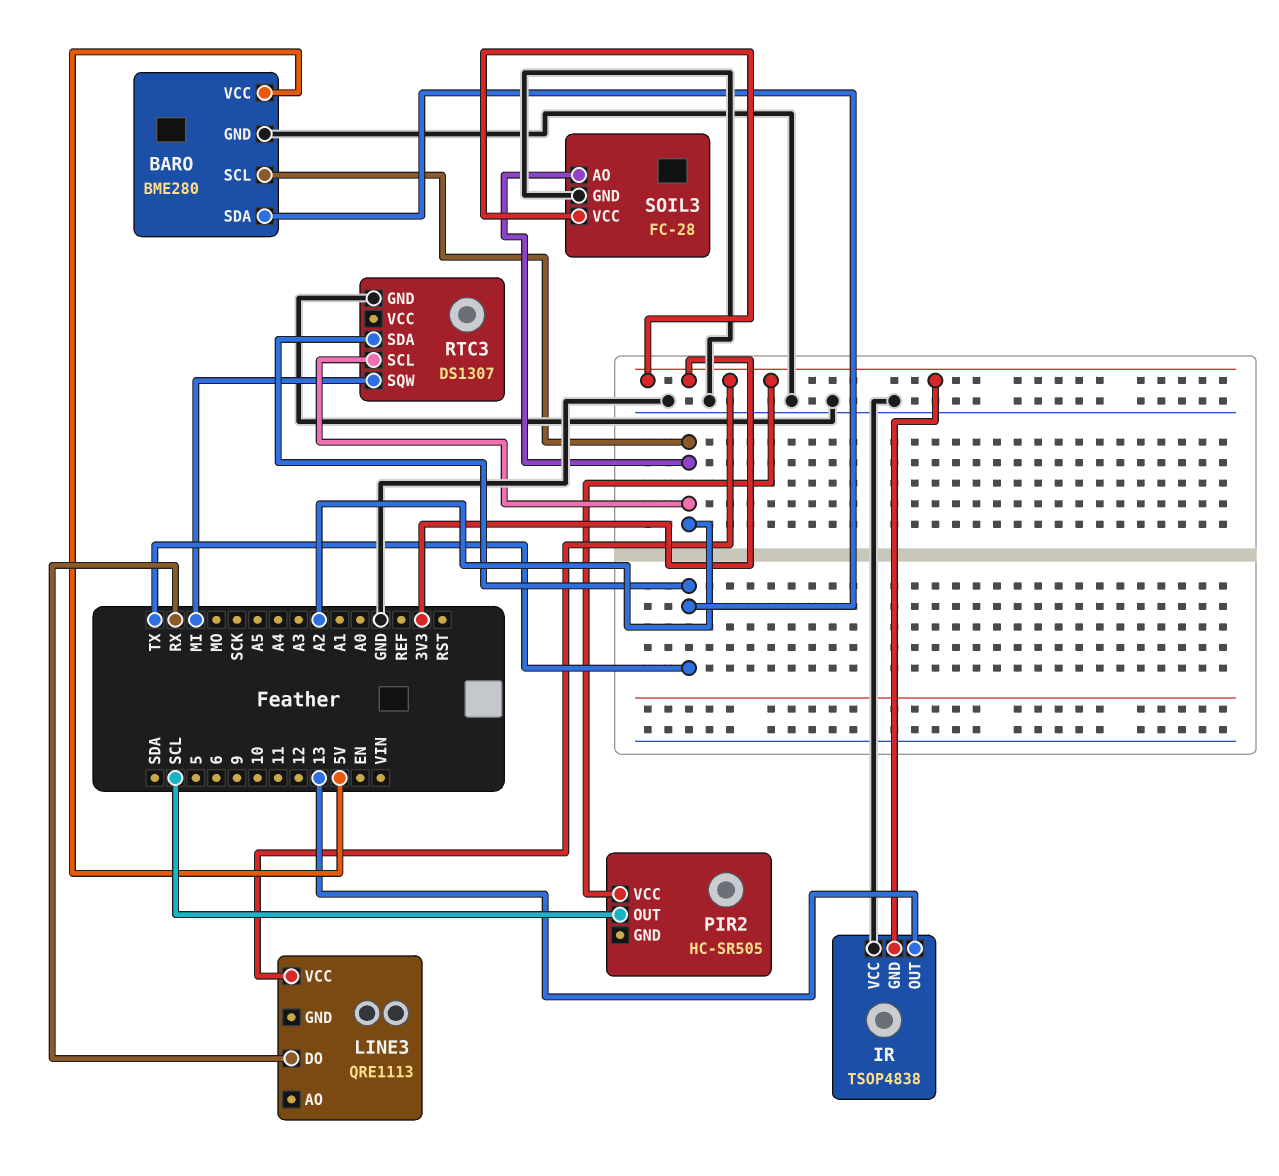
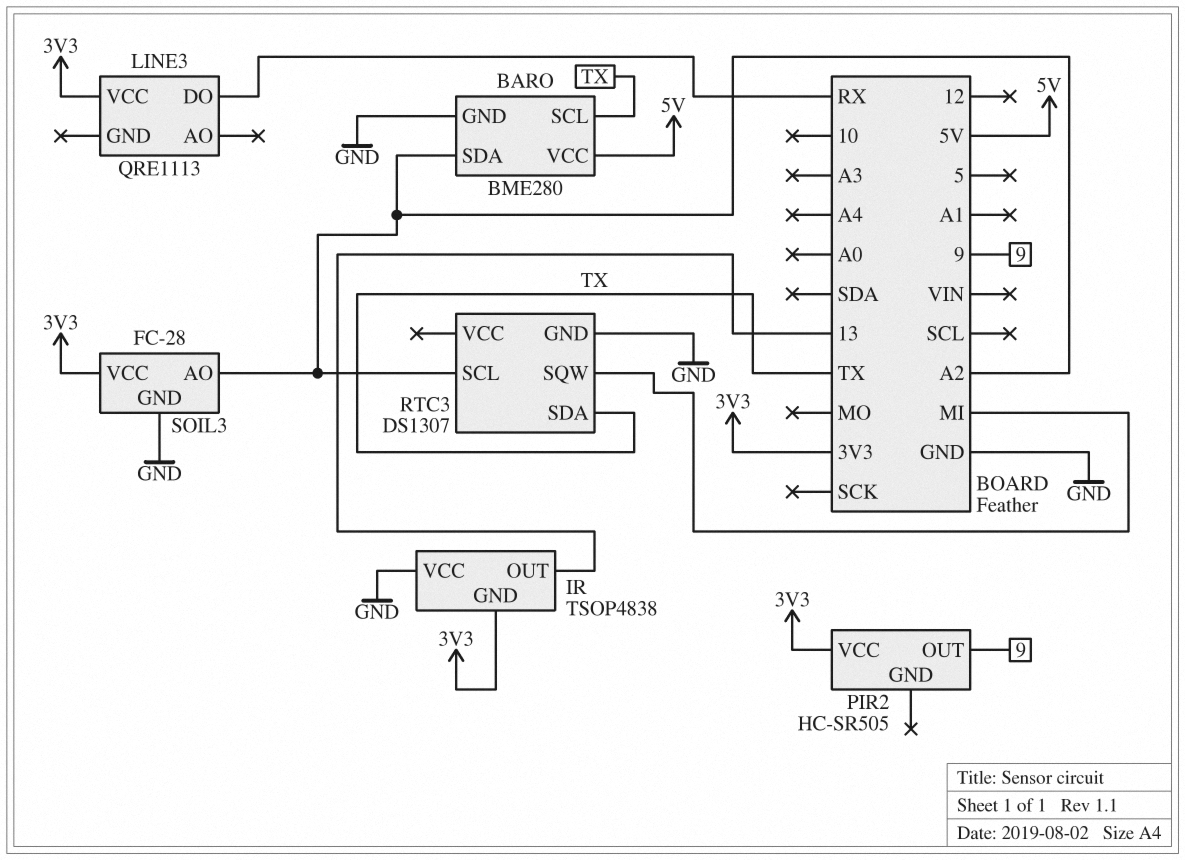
BARO pin SCL: A2 -> TX
BARO pin SDA: TX -> A2
PIR2 pin OUT: SCL -> 9

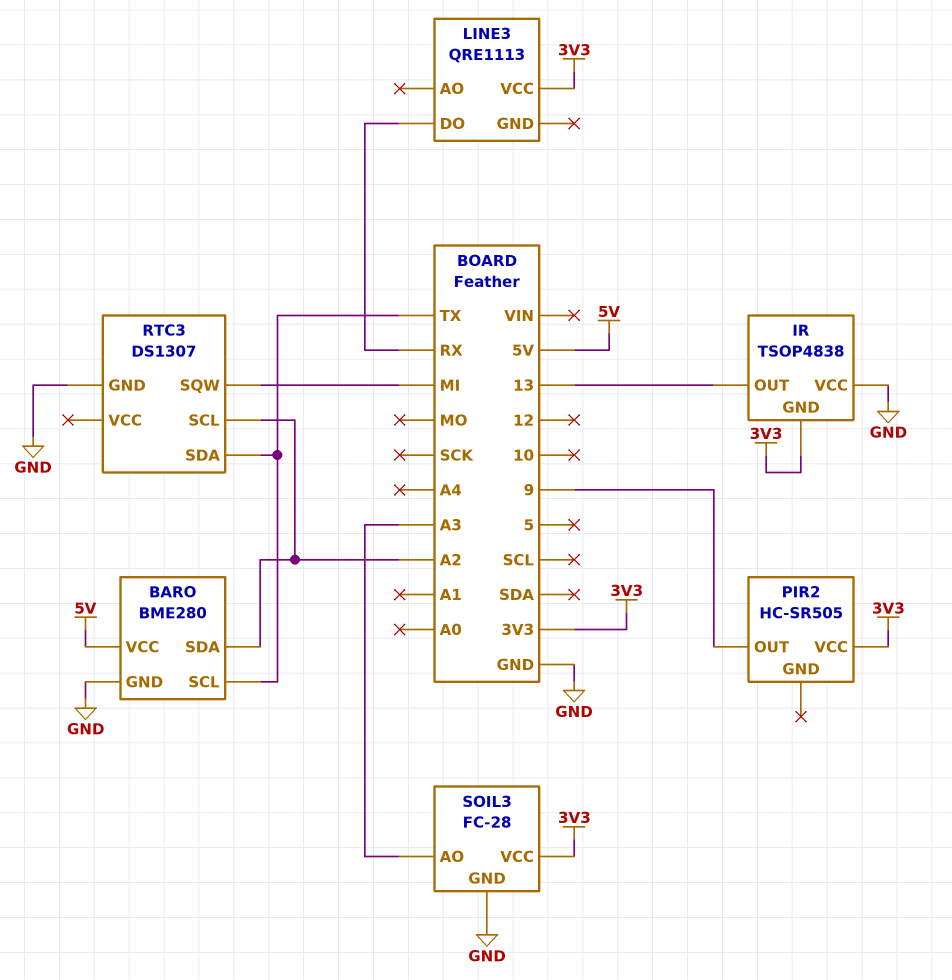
SOIL3 pin AO: A2 -> A3

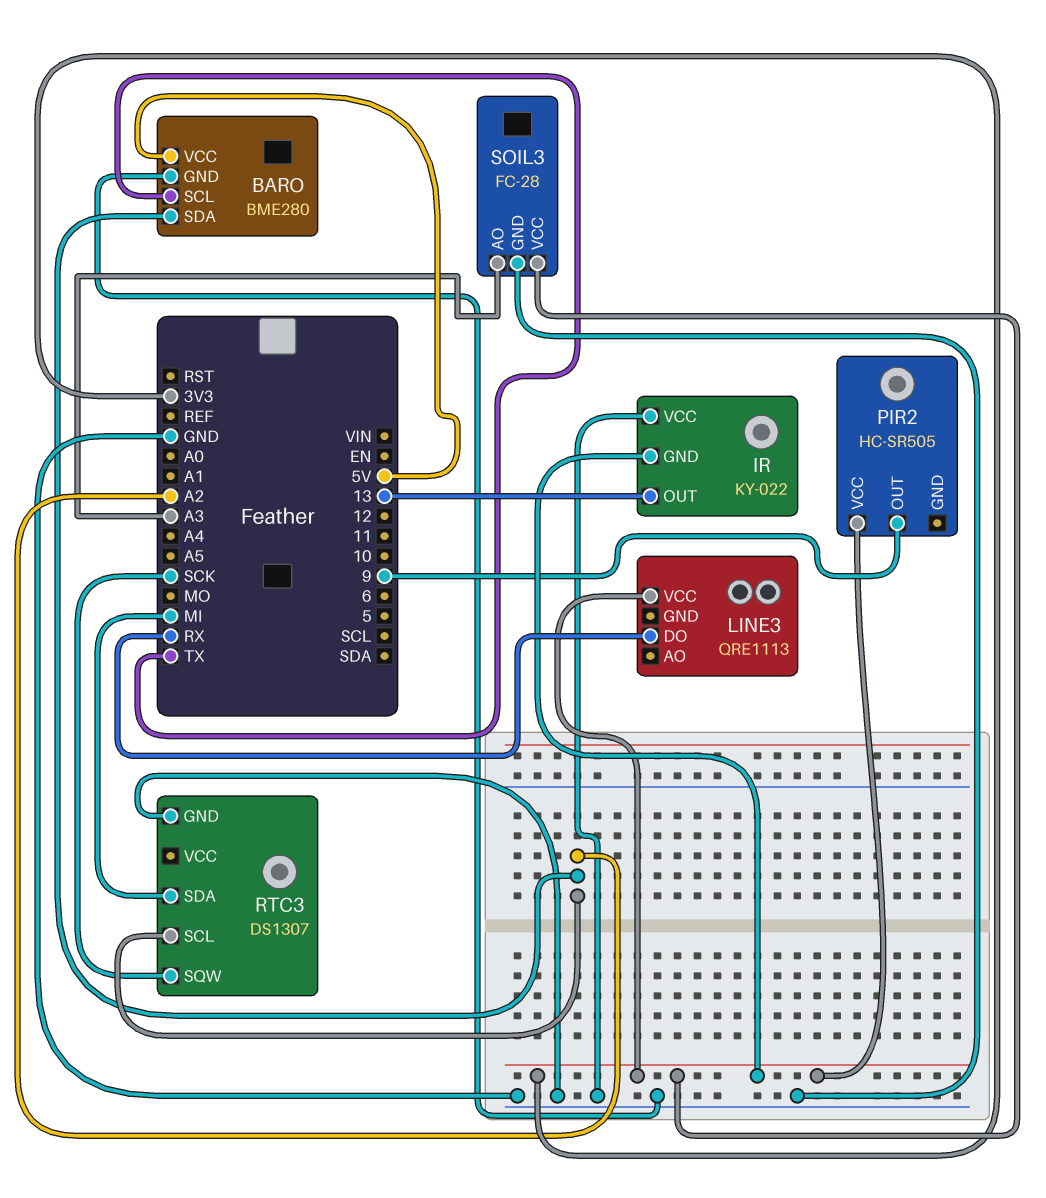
IR: TSOP4838 -> KY-022
RTC3 pin SDA: TX -> MI
RTC3 pin SQW: MI -> SCK

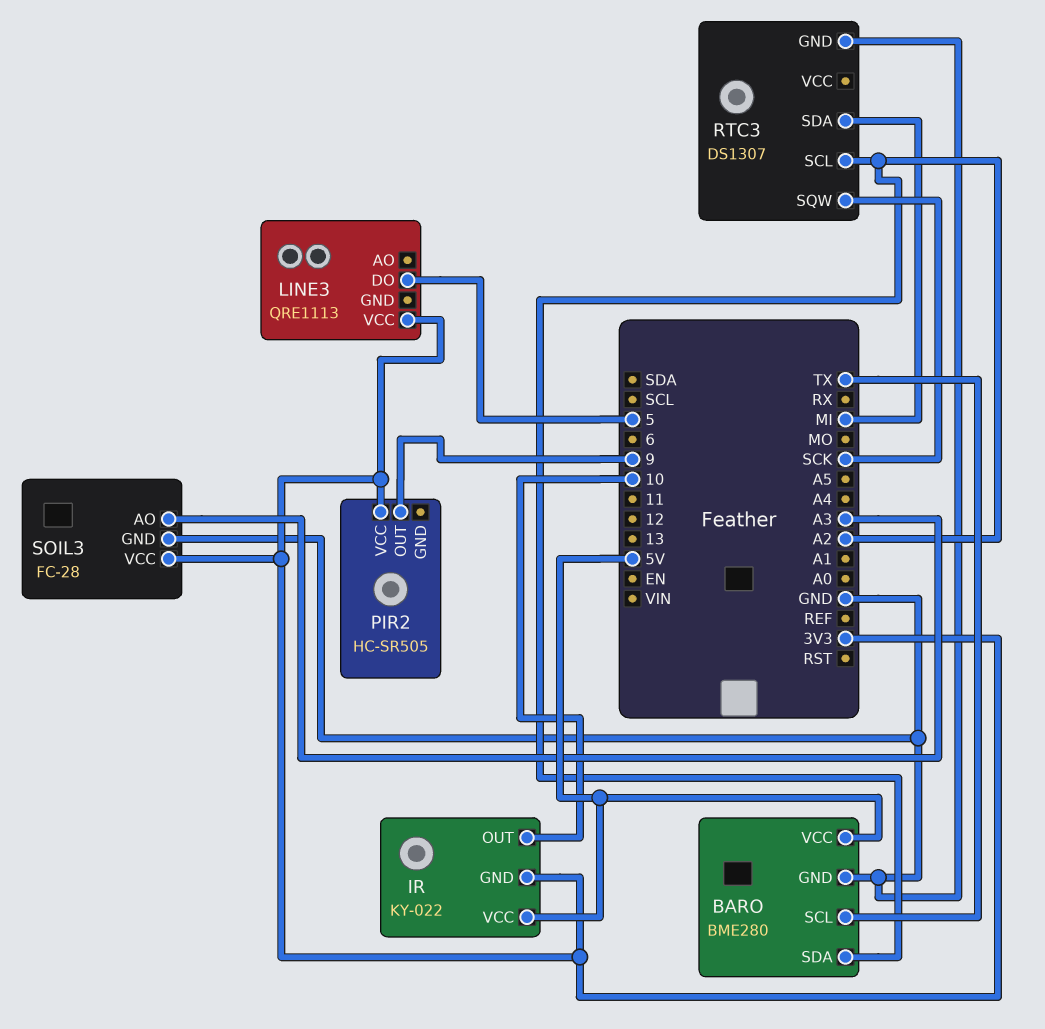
IR pin OUT: 13 -> 10
IR pin VCC: GND -> 5V
LINE3 pin DO: RX -> 5

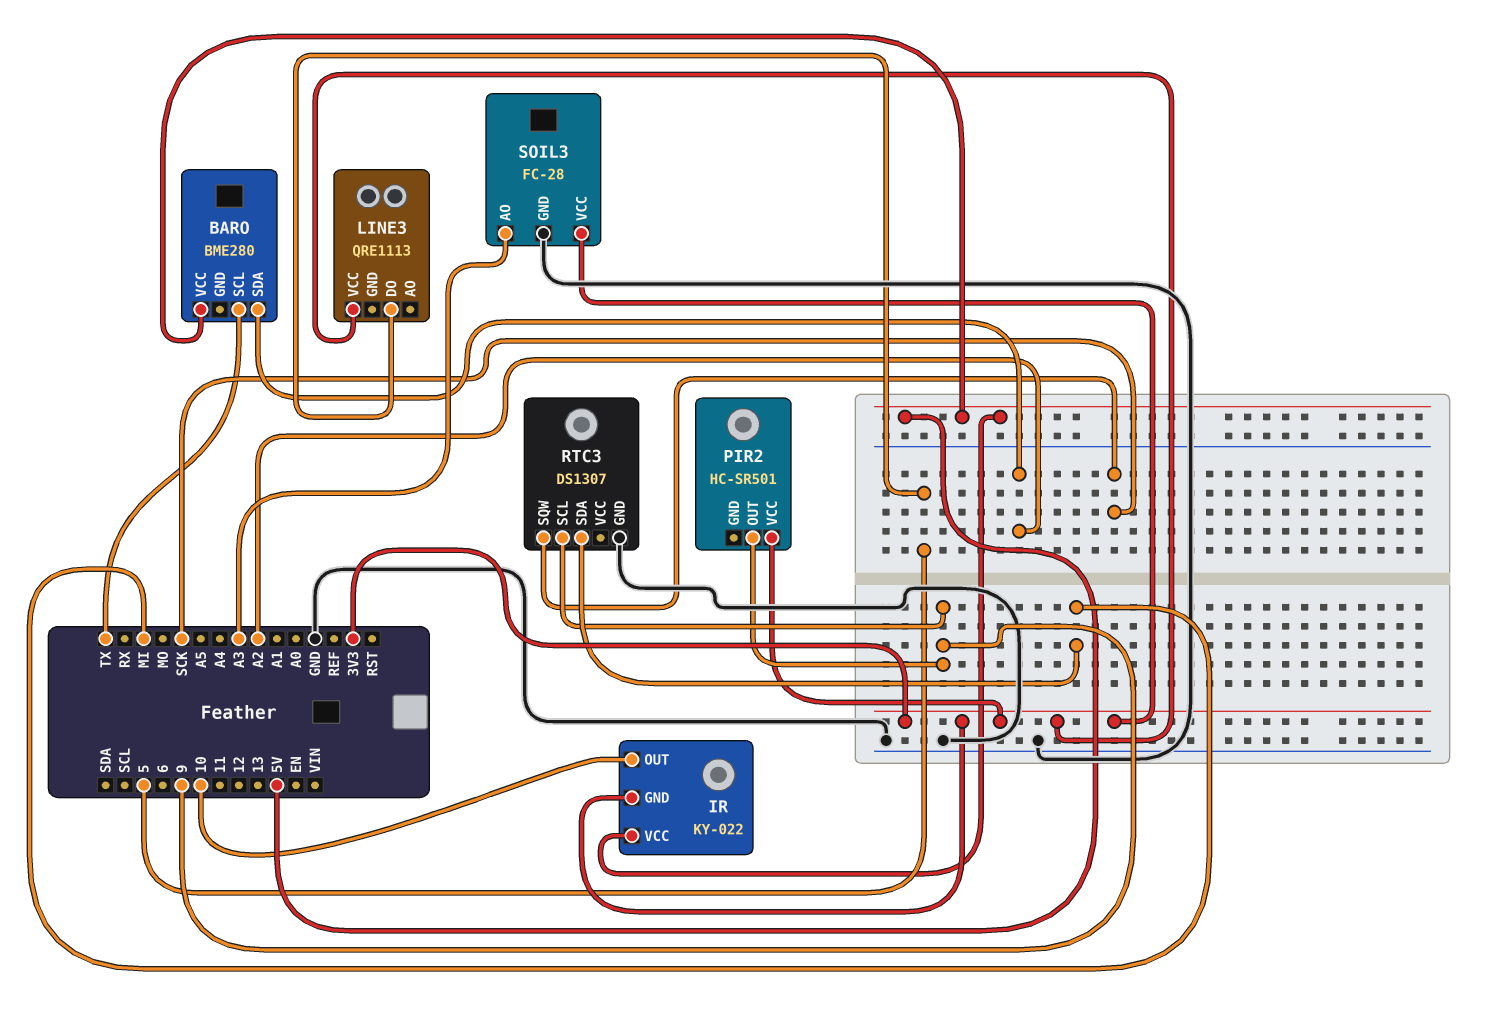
BARO pin GND: GND -> none
PIR2: HC-SR505 -> HC-SR501
RTC3 pin SCL: A2 -> 9

